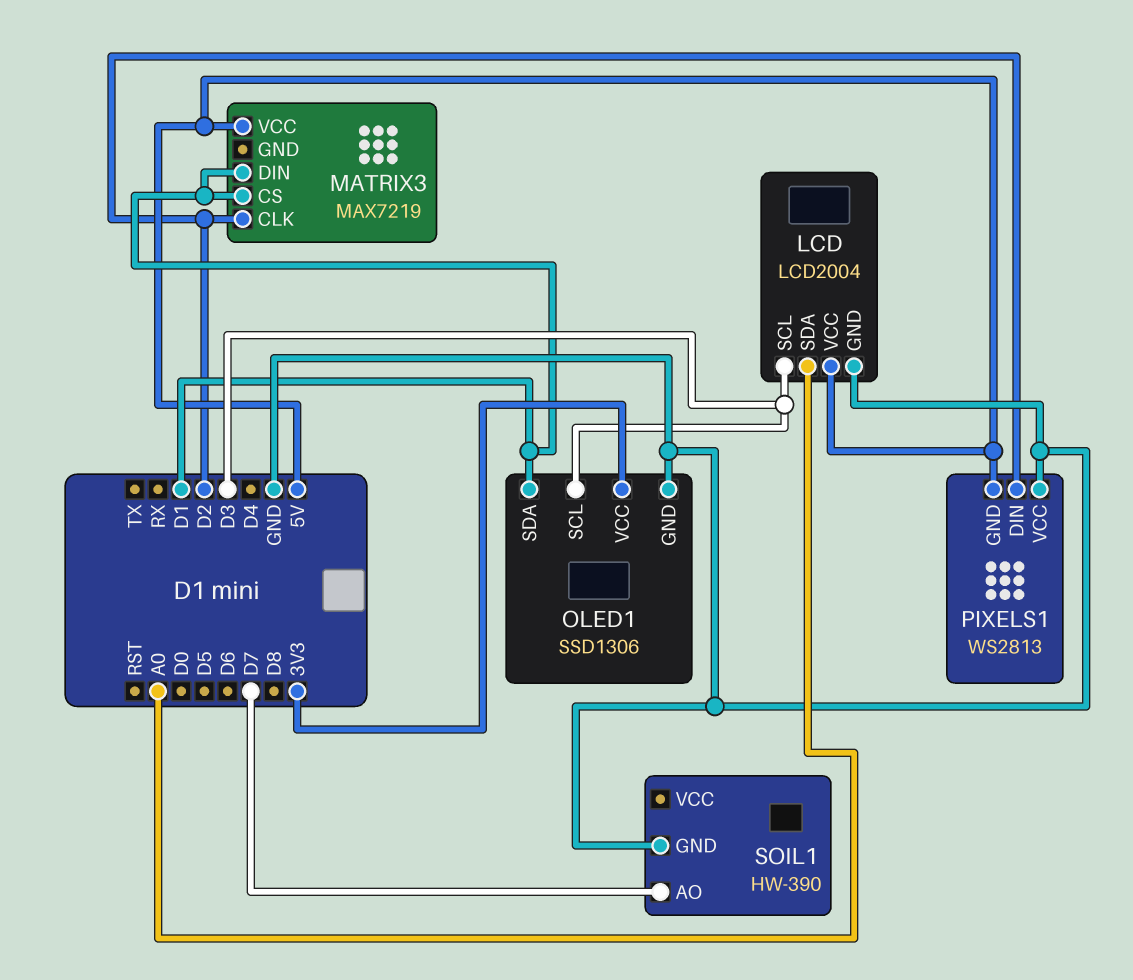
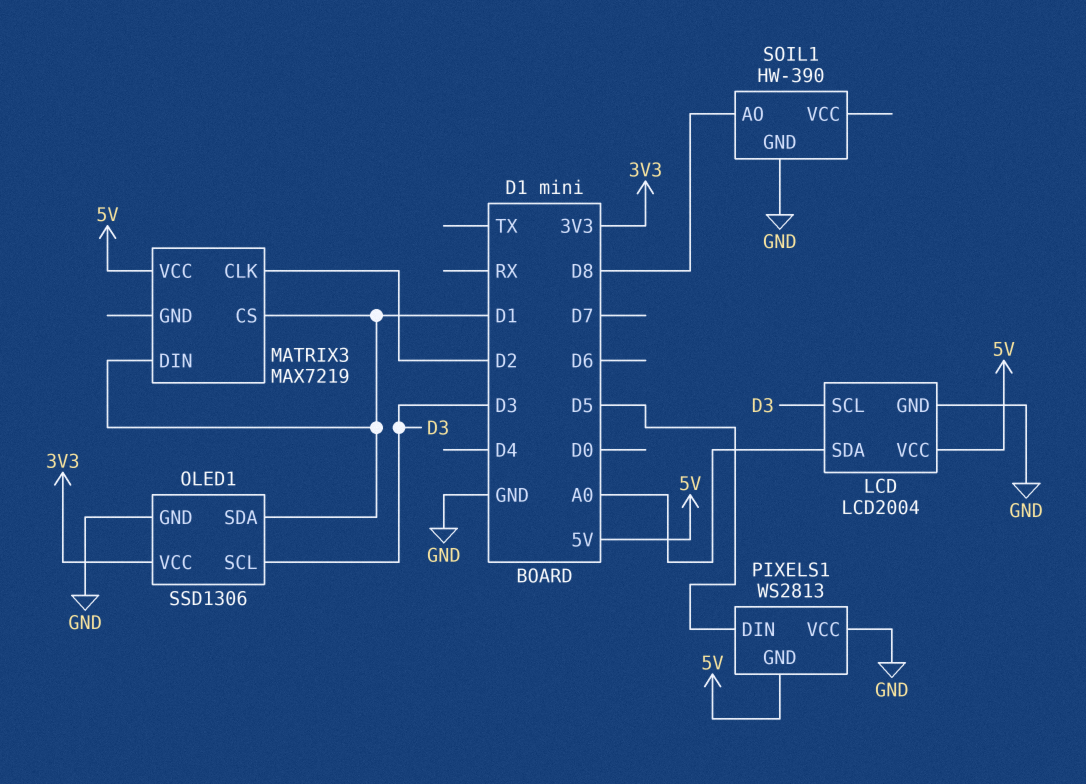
PIXELS1 pin DIN: D2 -> D5
SOIL1 pin AO: D7 -> D8

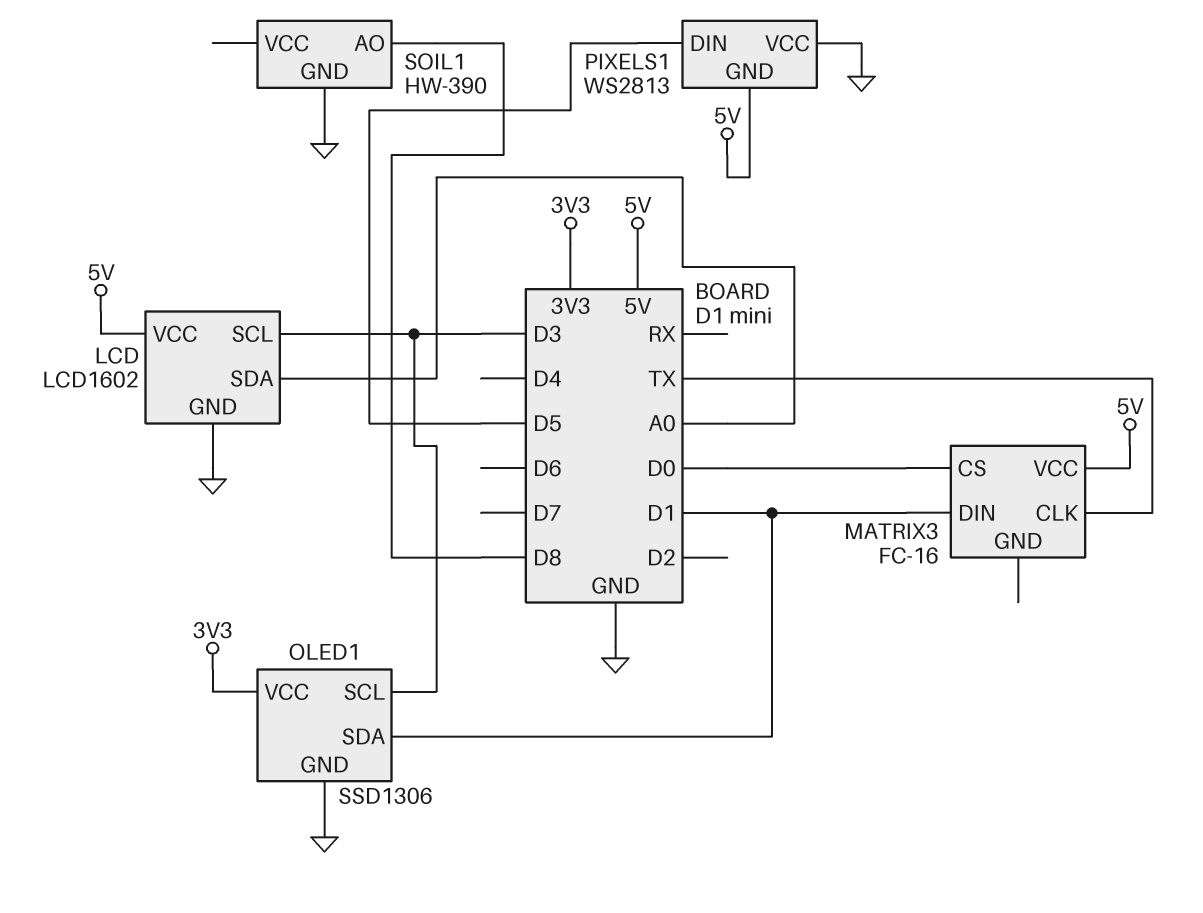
LCD: LCD2004 -> LCD1602
MATRIX3: MAX7219 -> FC-16
MATRIX3 pin CLK: D2 -> TX
MATRIX3 pin CS: D1 -> D0

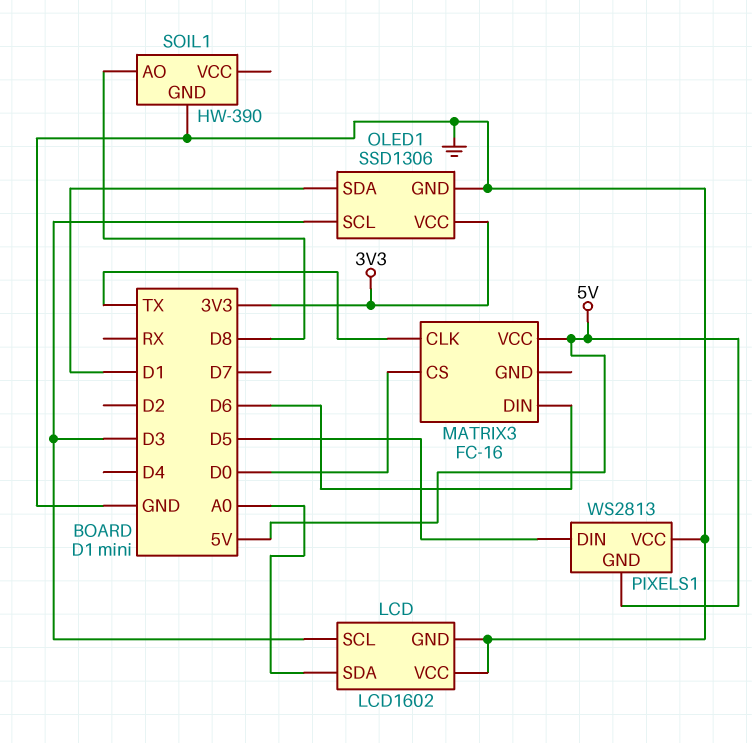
LCD pin VCC: 5V -> GND
MATRIX3 pin DIN: D1 -> D6

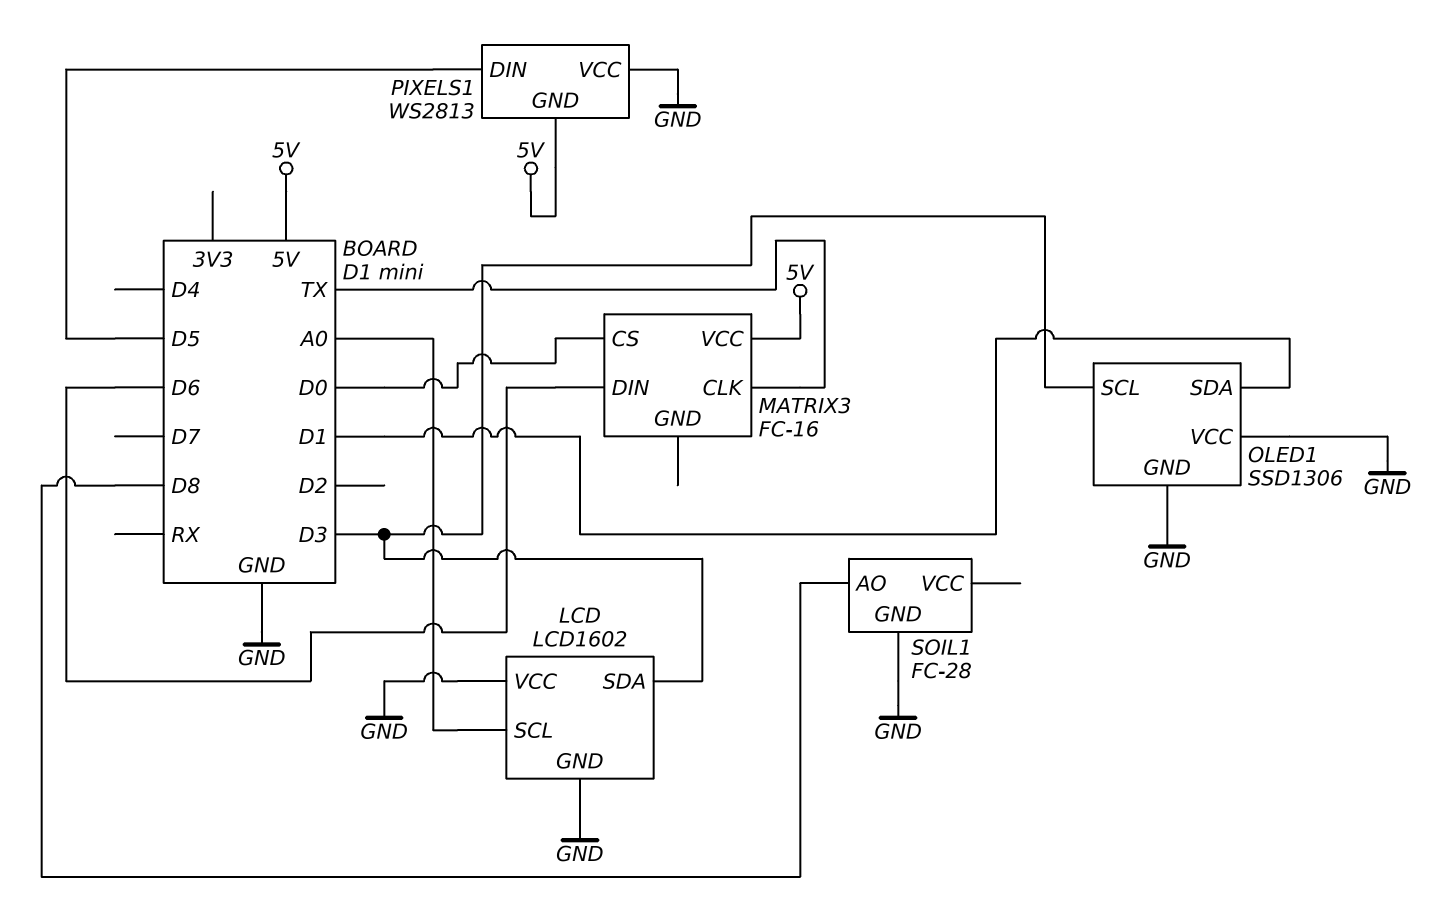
LCD pin SCL: D3 -> A0
LCD pin SDA: A0 -> D3
OLED1 pin VCC: 3V3 -> GND
SOIL1: HW-390 -> FC-28

